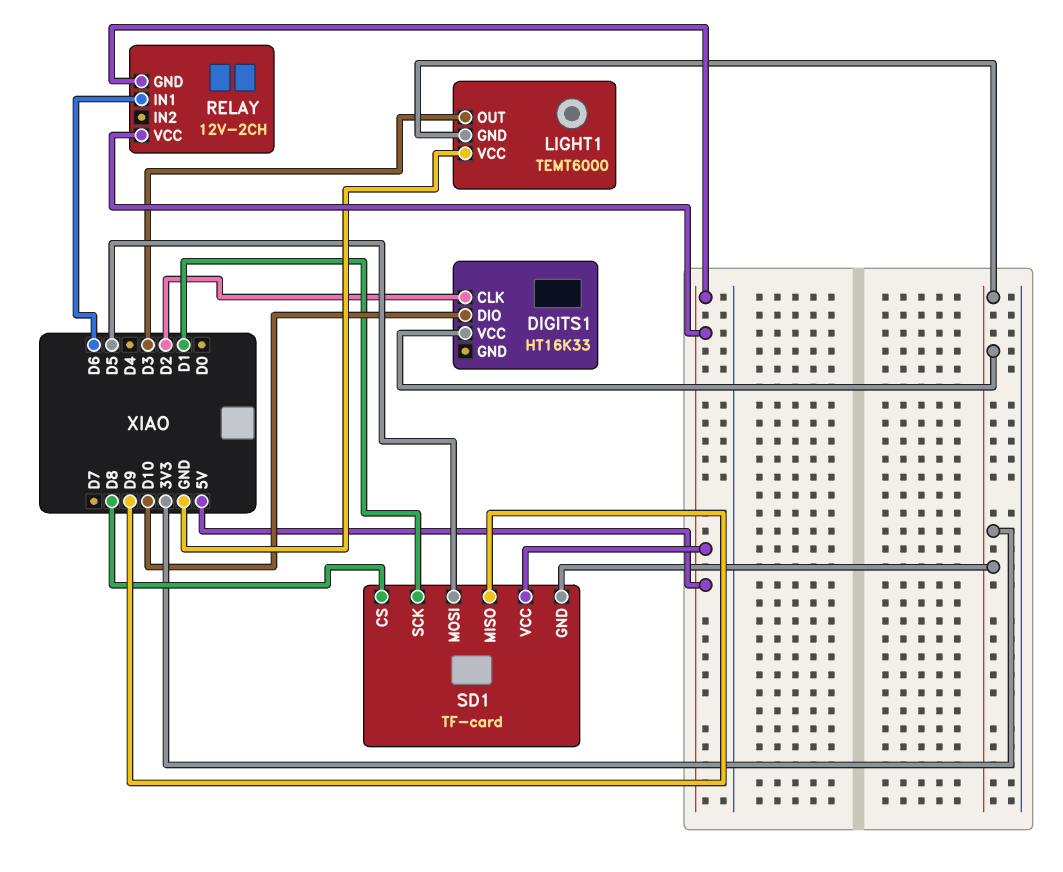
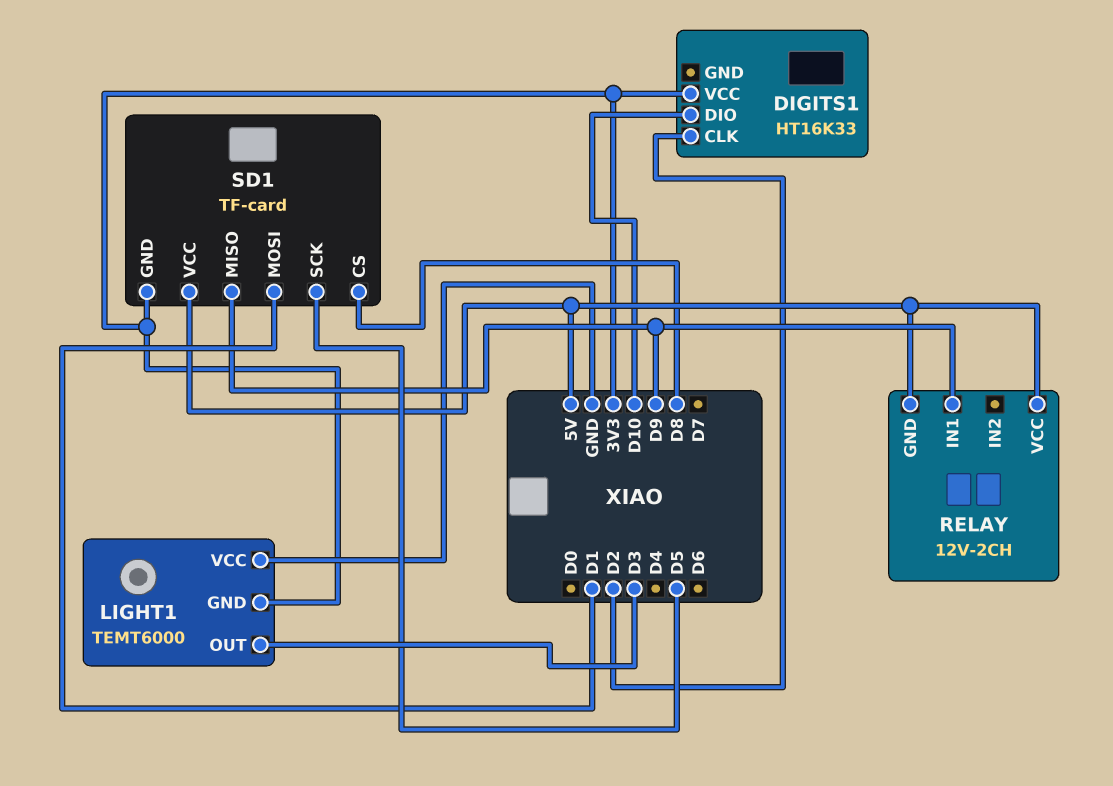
RELAY pin IN1: D6 -> D9
SD1 pin MOSI: D5 -> D1
SD1 pin SCK: D1 -> D5

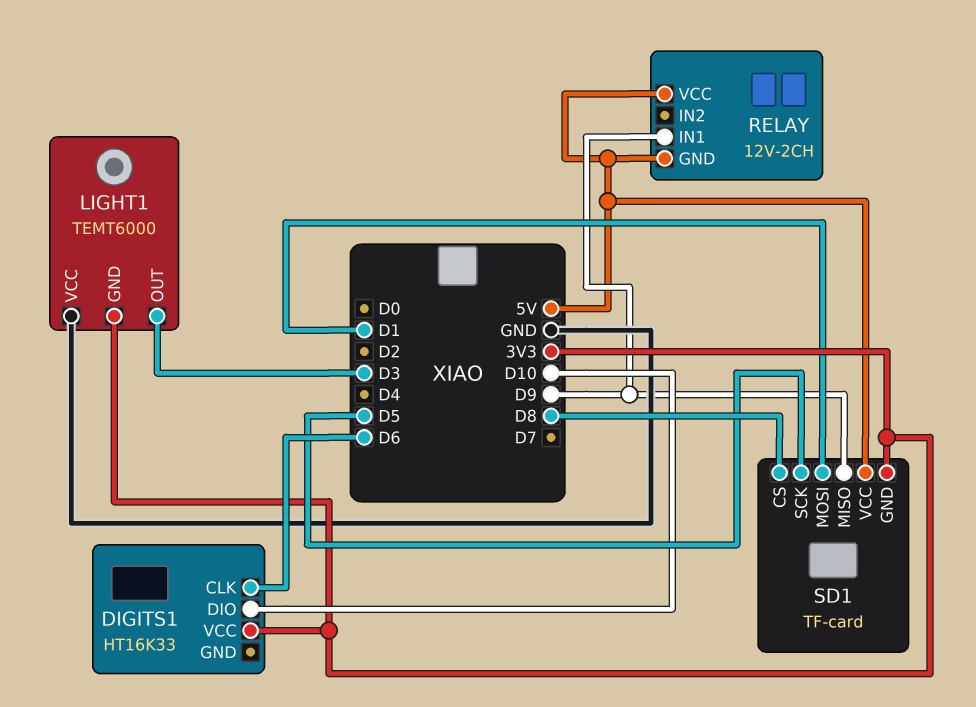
DIGITS1 pin CLK: D2 -> D6

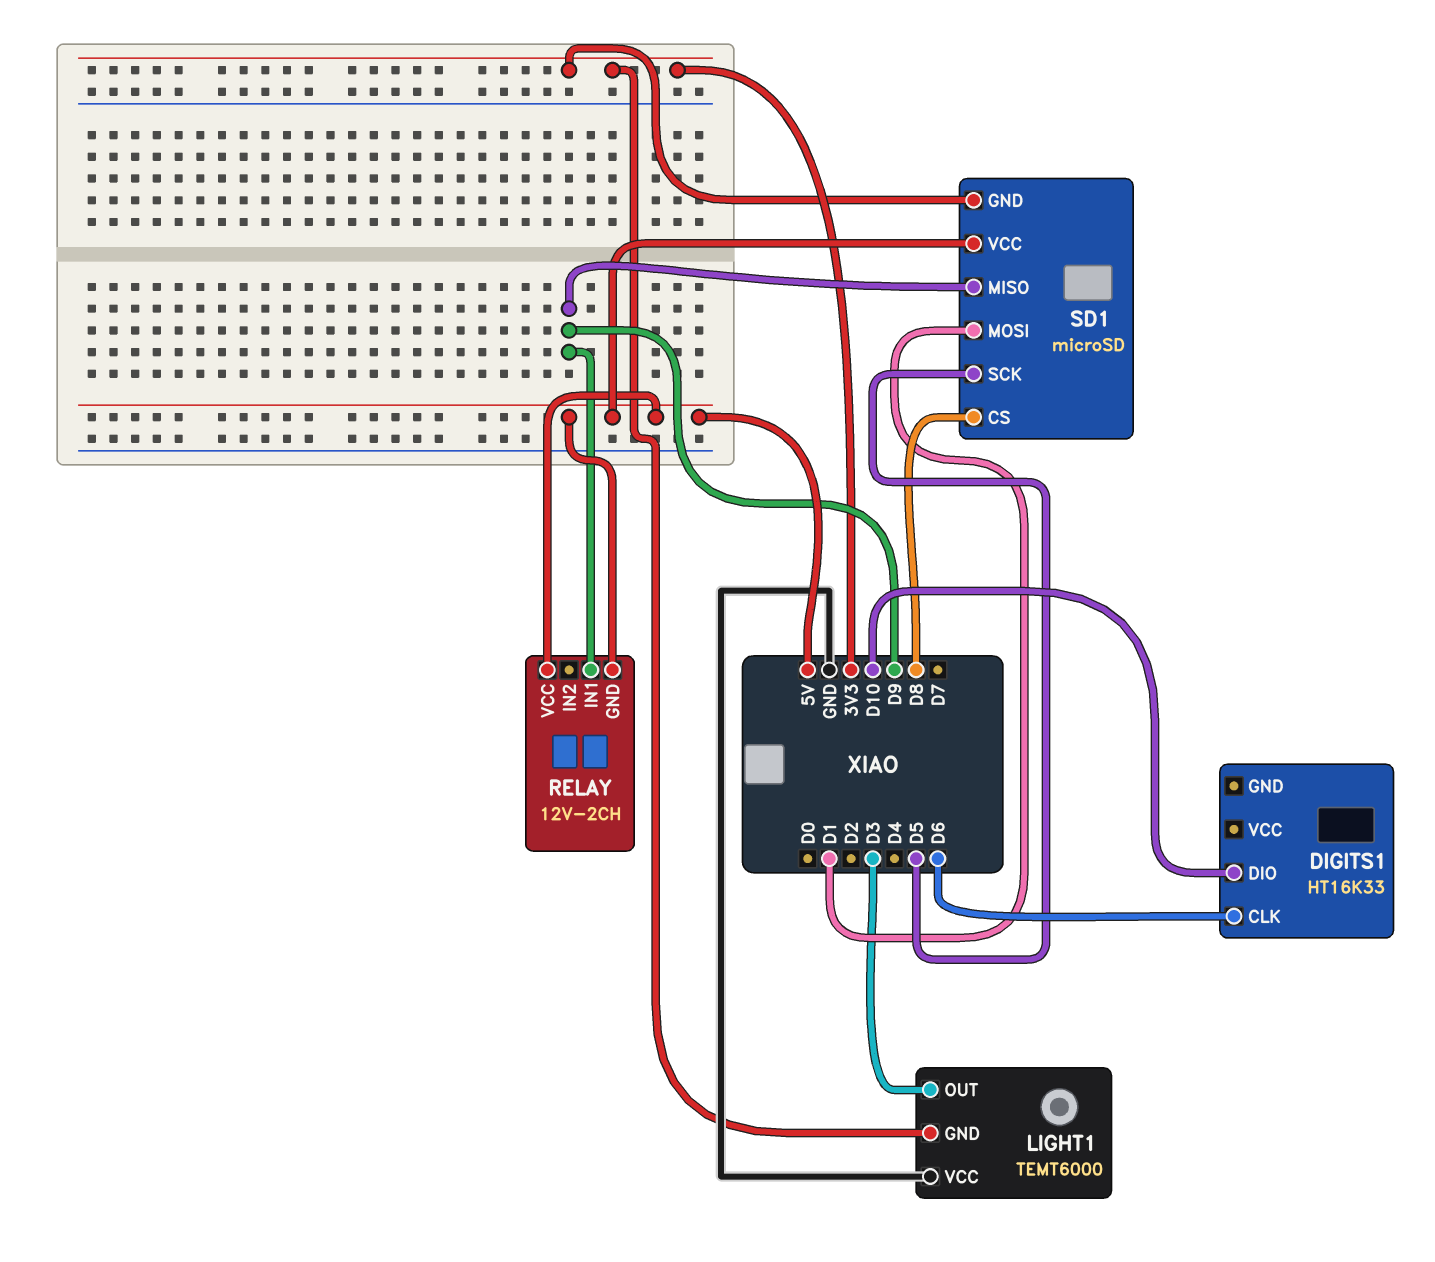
DIGITS1 pin VCC: 3V3 -> none
SD1: TF-card -> microSD

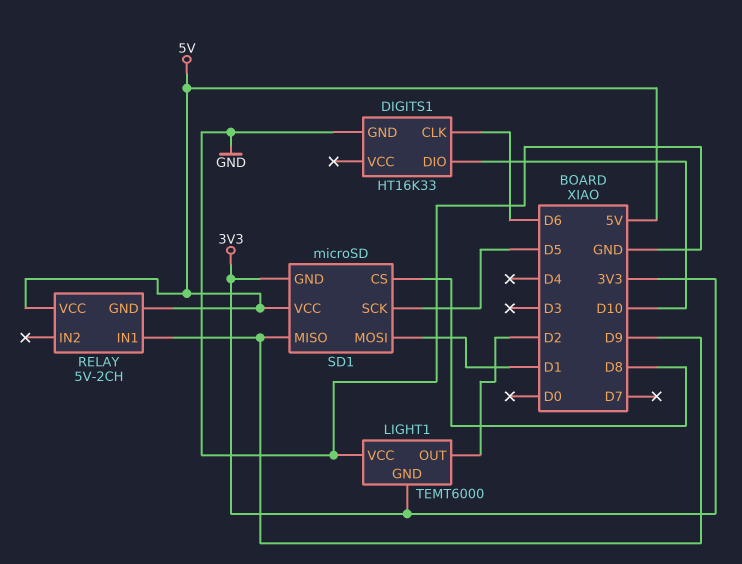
DIGITS1 pin GND: none -> GND
LIGHT1 pin OUT: D3 -> D2
RELAY: 12V-2CH -> 5V-2CH

